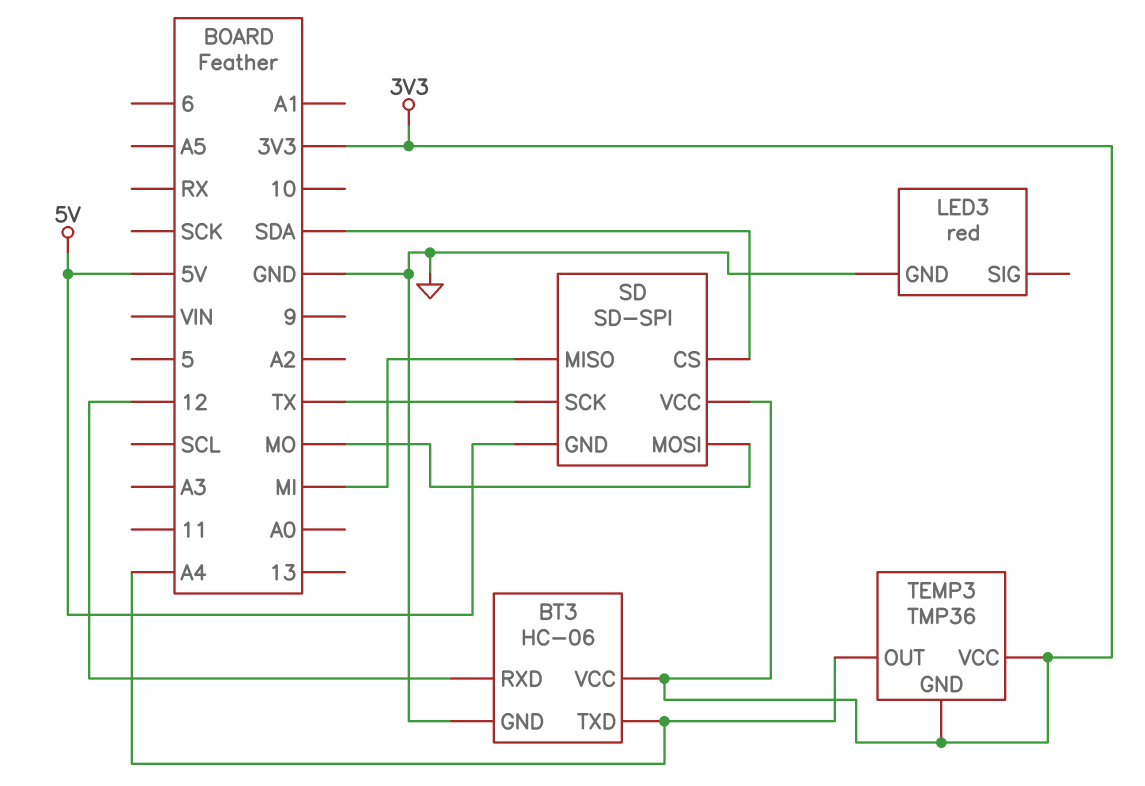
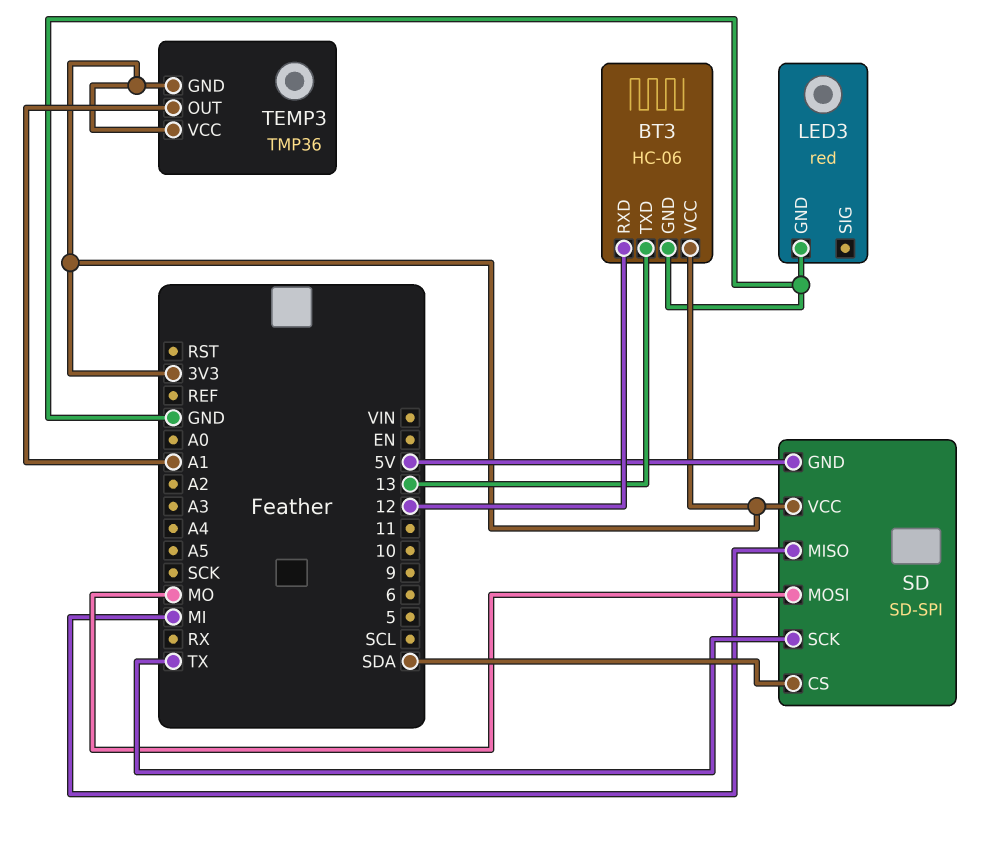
BT3 pin TXD: A4 -> 13
TEMP3 pin OUT: A4 -> A1

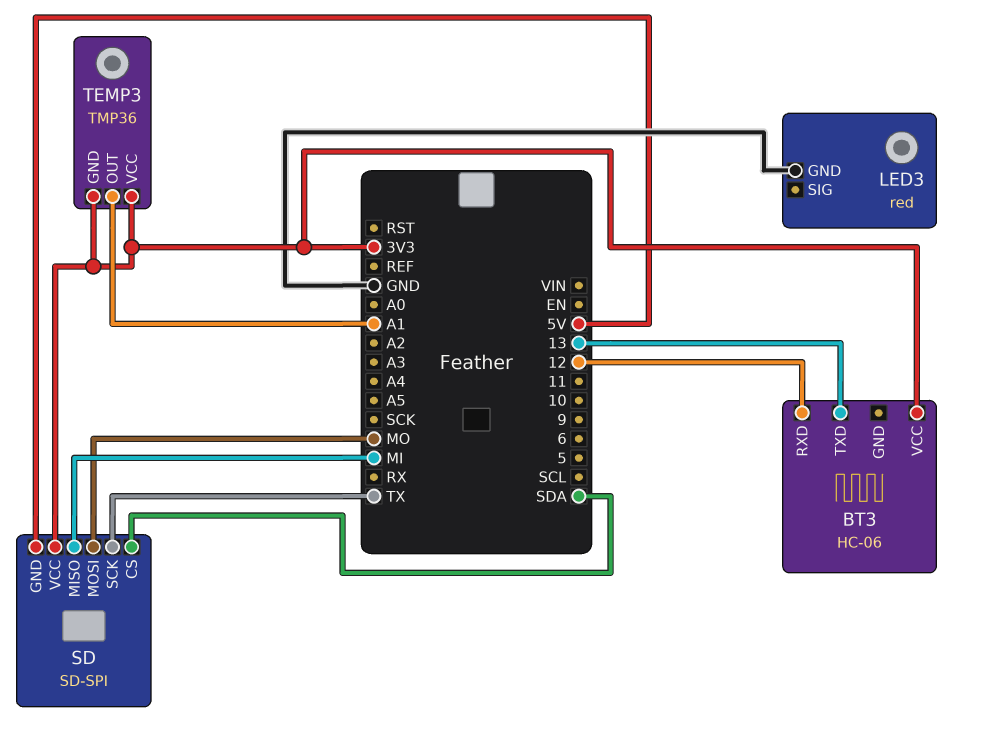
BT3 pin GND: GND -> none

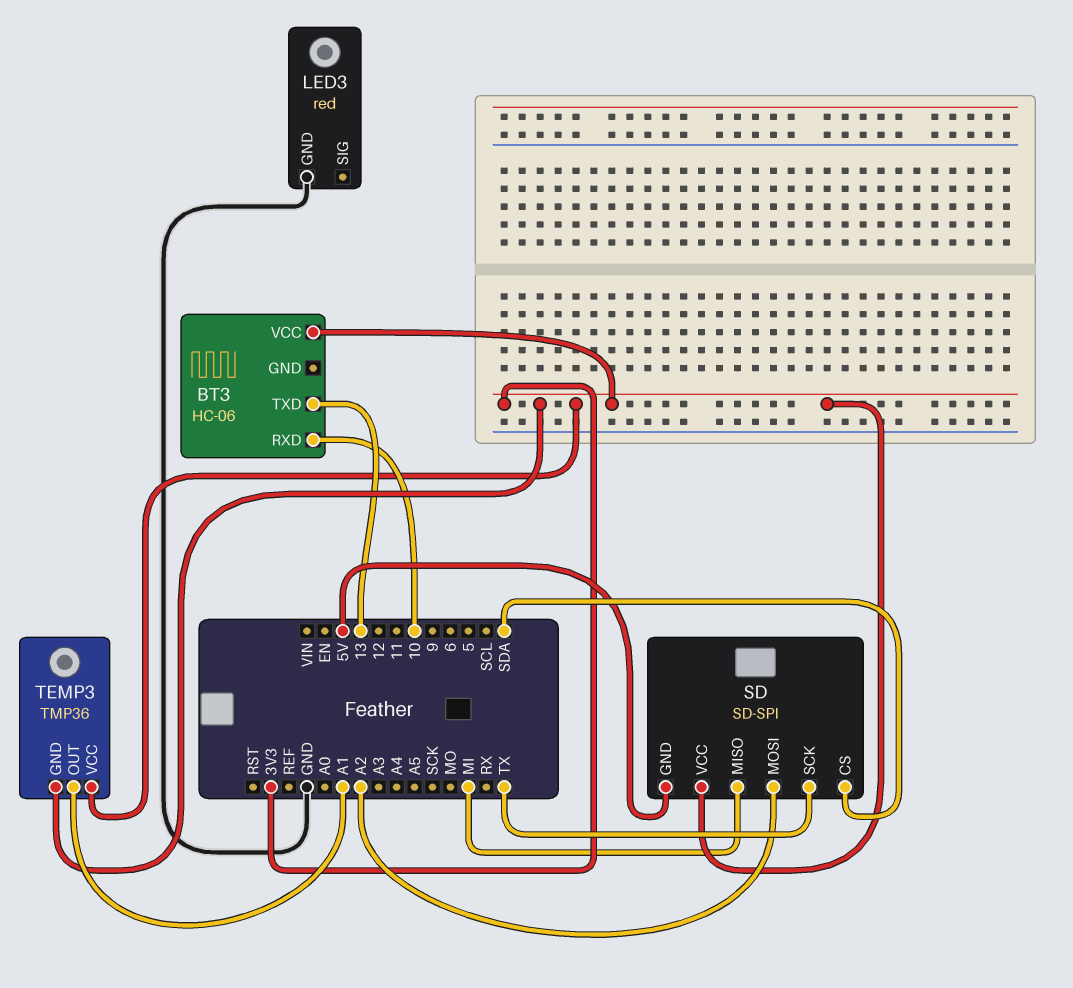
BT3 pin RXD: 12 -> 10
SD pin MOSI: MO -> A2

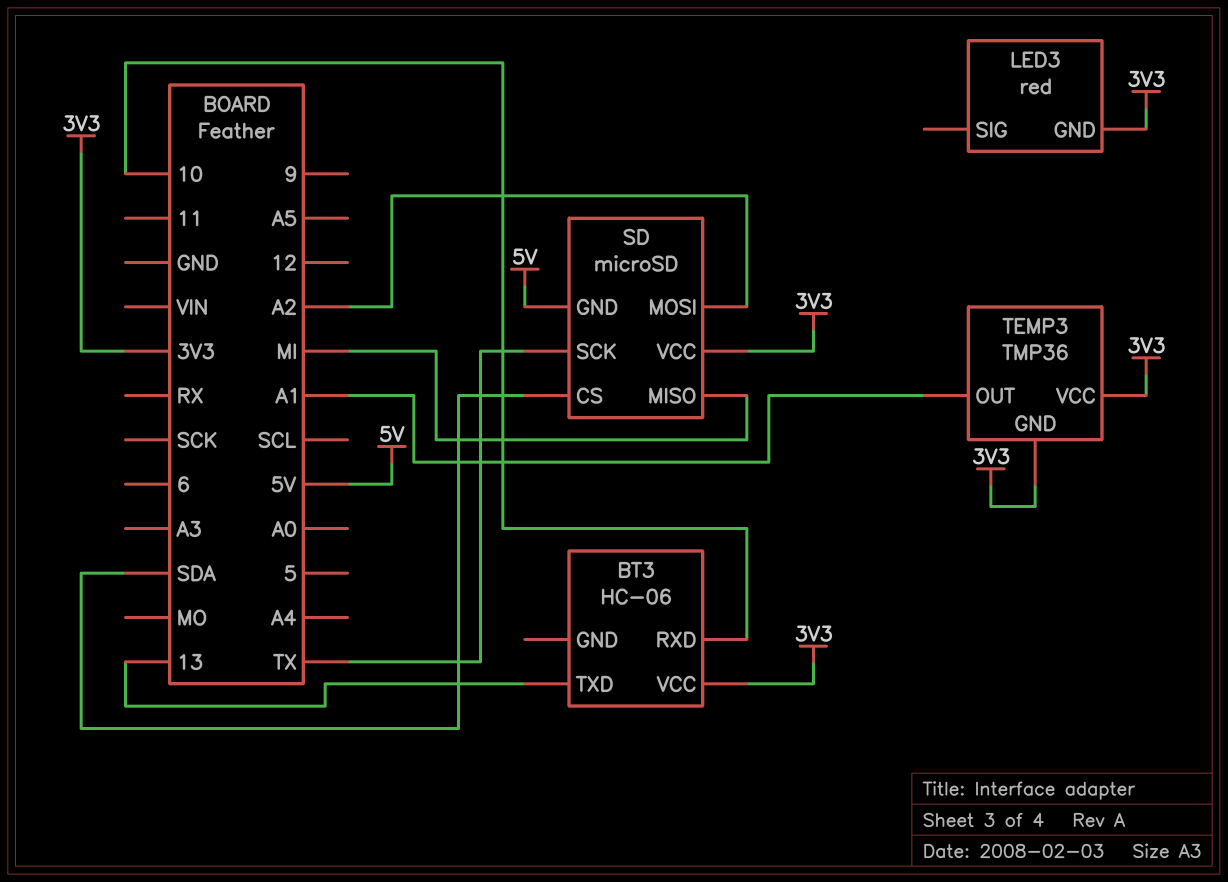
LED3 pin GND: GND -> 3V3
SD: SD-SPI -> microSD

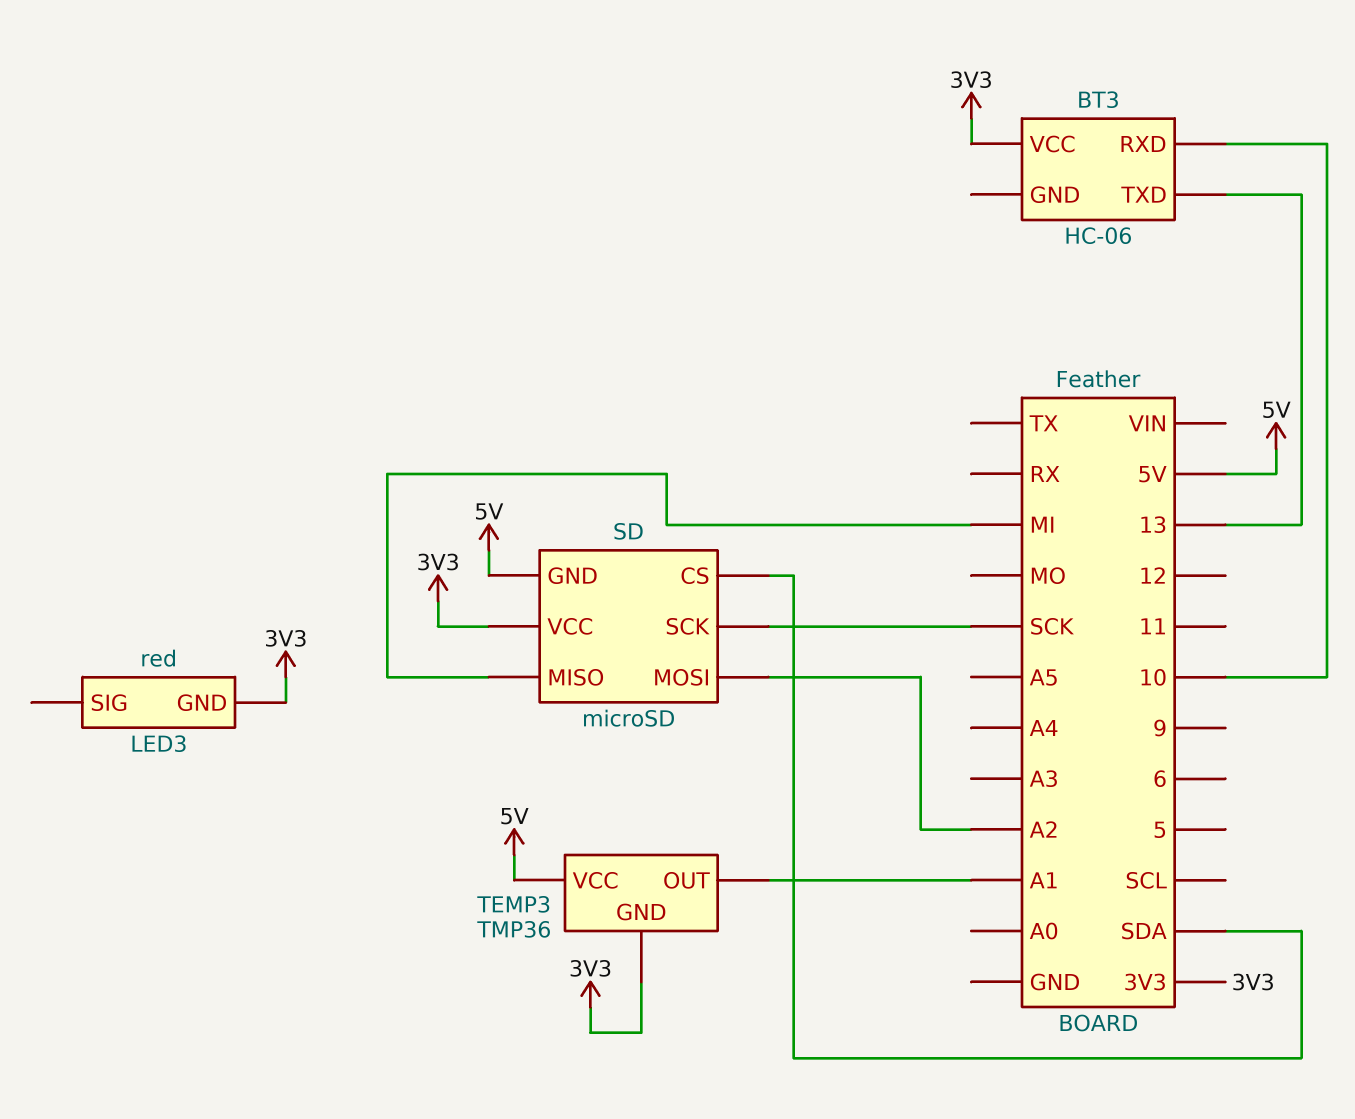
SD pin SCK: TX -> SCK
TEMP3 pin VCC: 3V3 -> 5V

